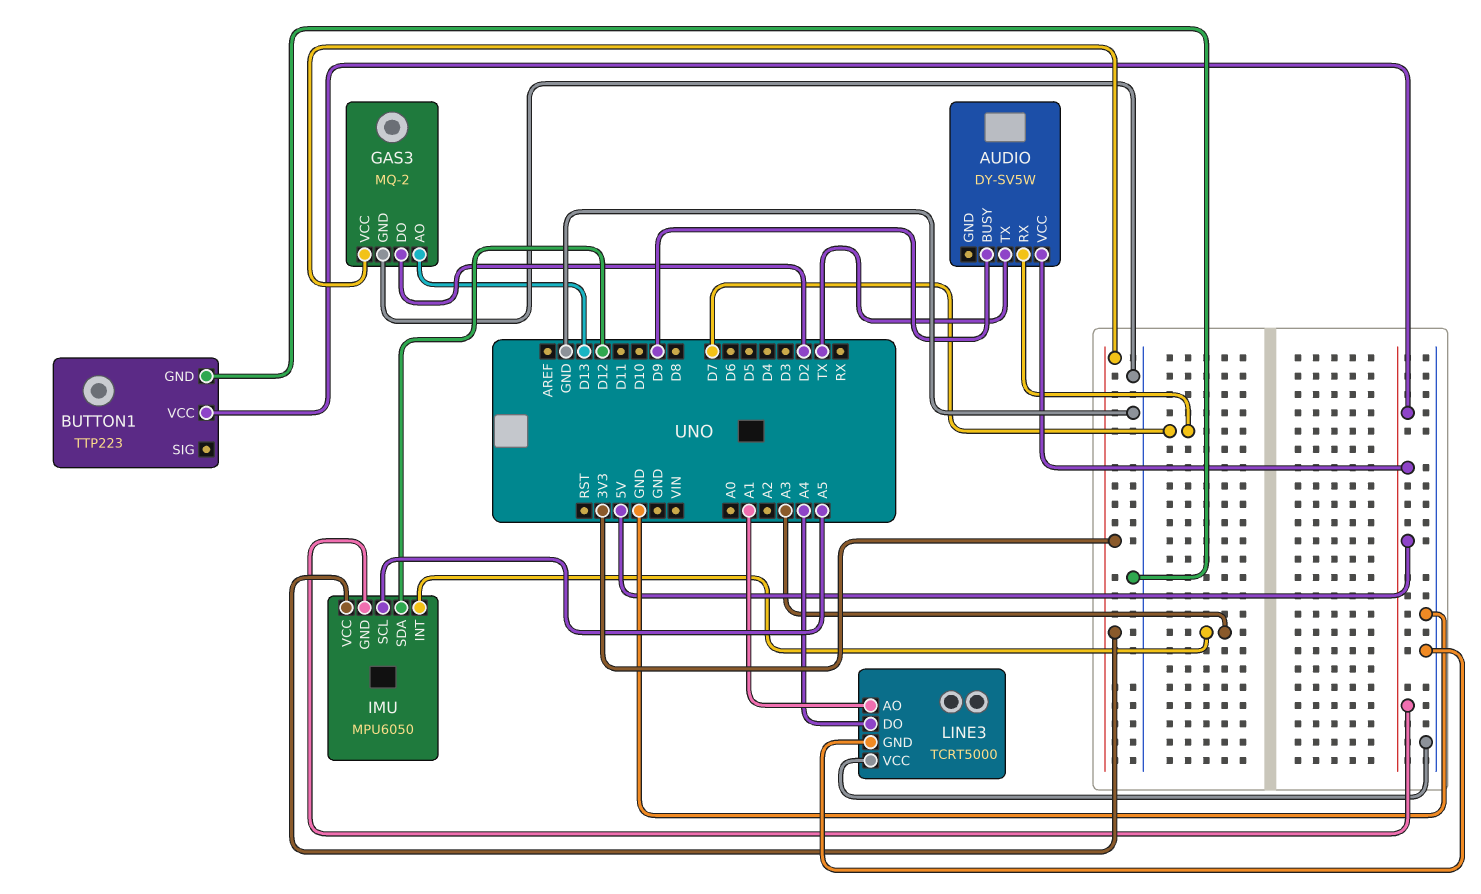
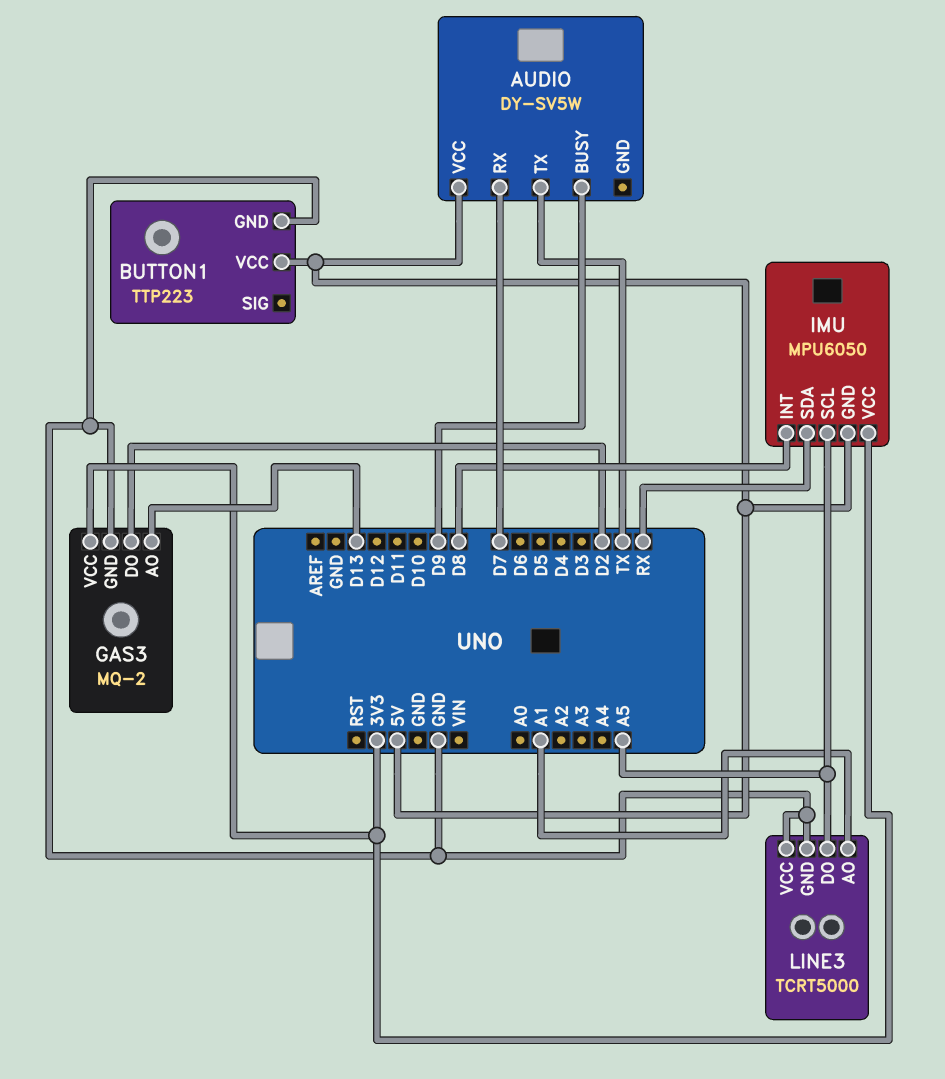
IMU pin INT: A3 -> D8
IMU pin SDA: D12 -> RX
LINE3 pin DO: A4 -> A5

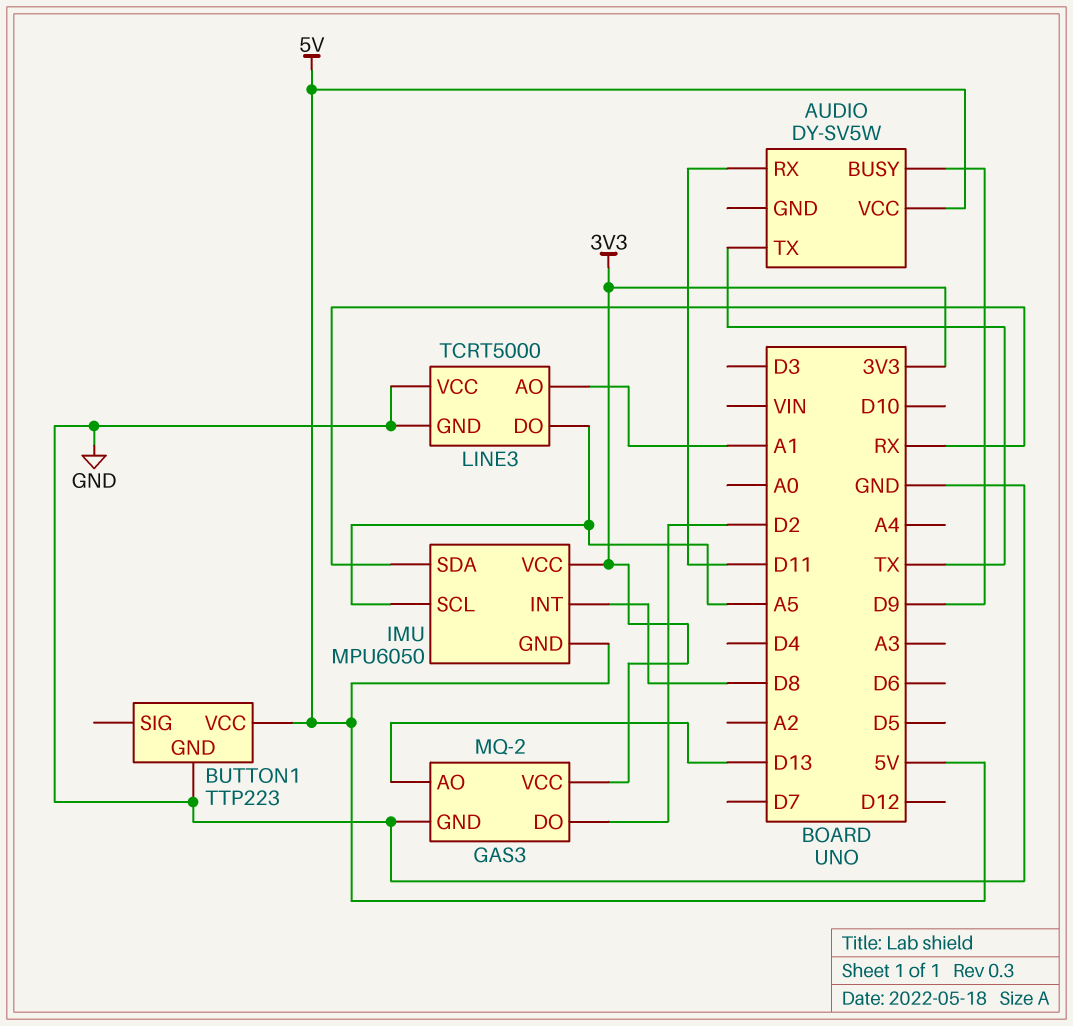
AUDIO pin RX: D7 -> D11

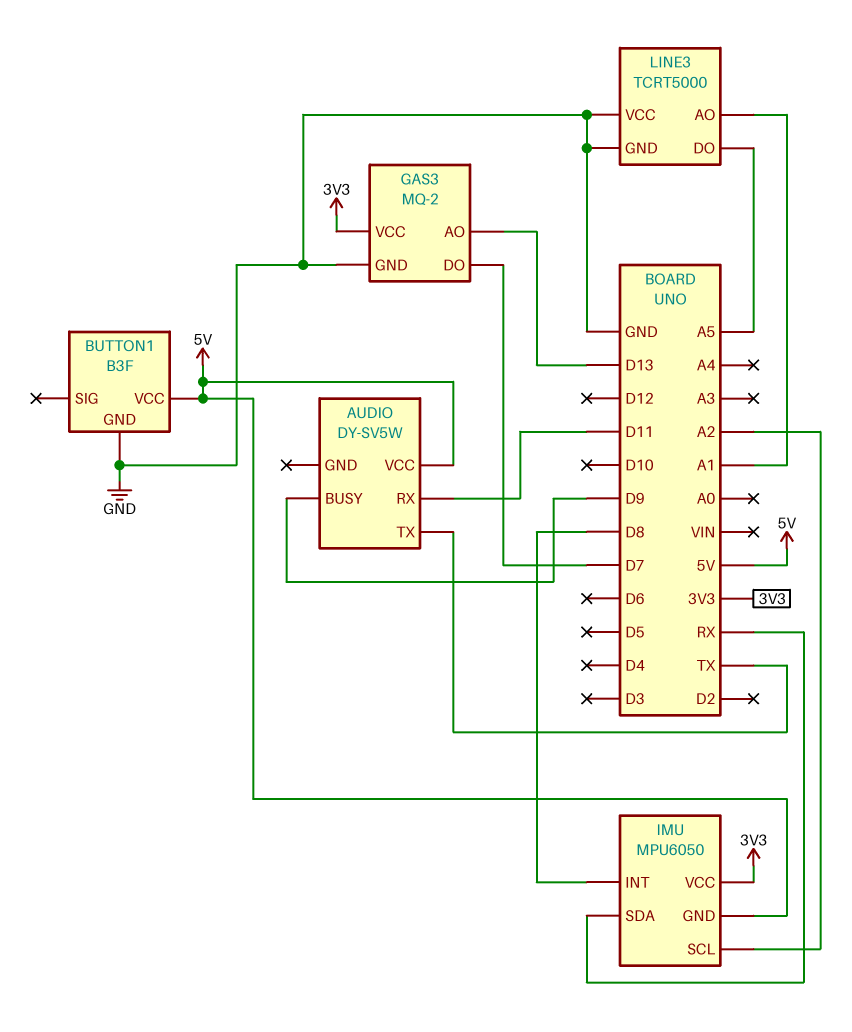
BUTTON1: TTP223 -> B3F
GAS3 pin DO: D2 -> D7
IMU pin SCL: A5 -> A2

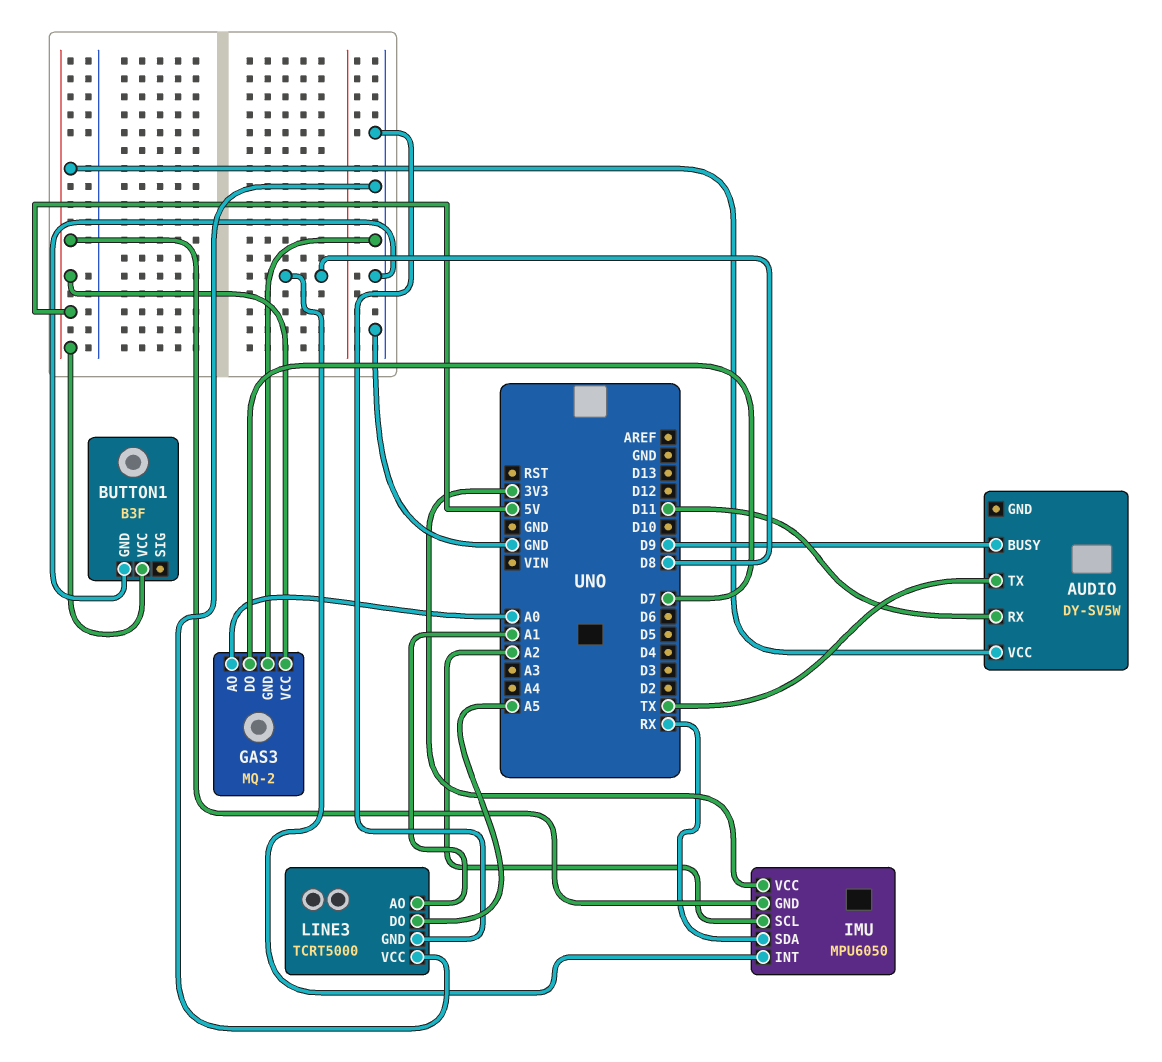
GAS3 pin AO: D13 -> A0
GAS3 pin VCC: 3V3 -> 5V

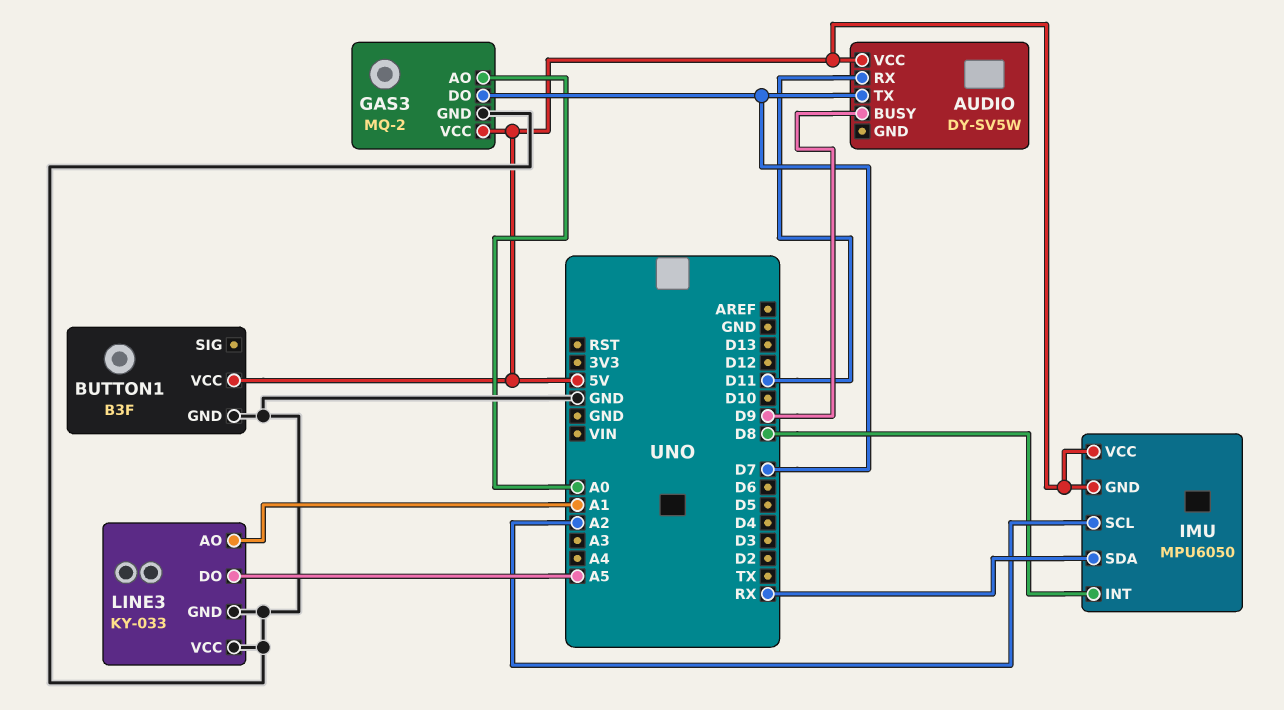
AUDIO pin TX: TX -> D7
IMU pin VCC: 3V3 -> 5V
LINE3: TCRT5000 -> KY-033

